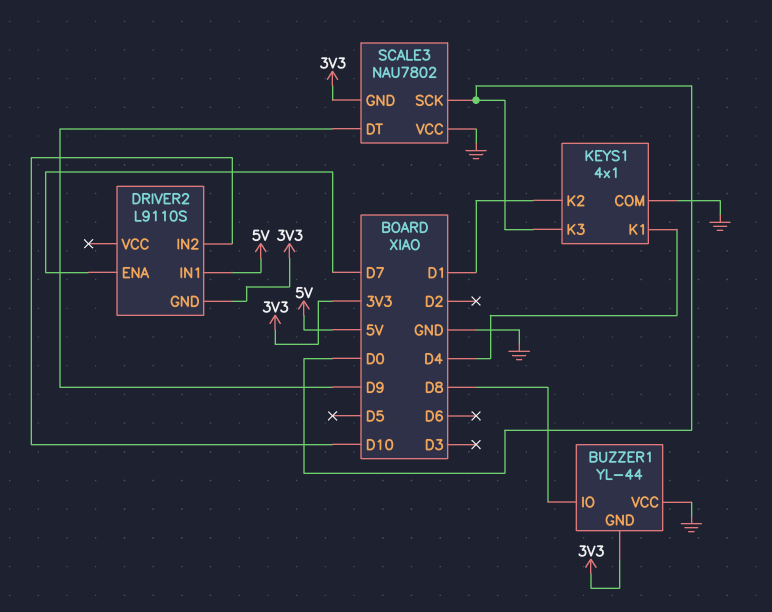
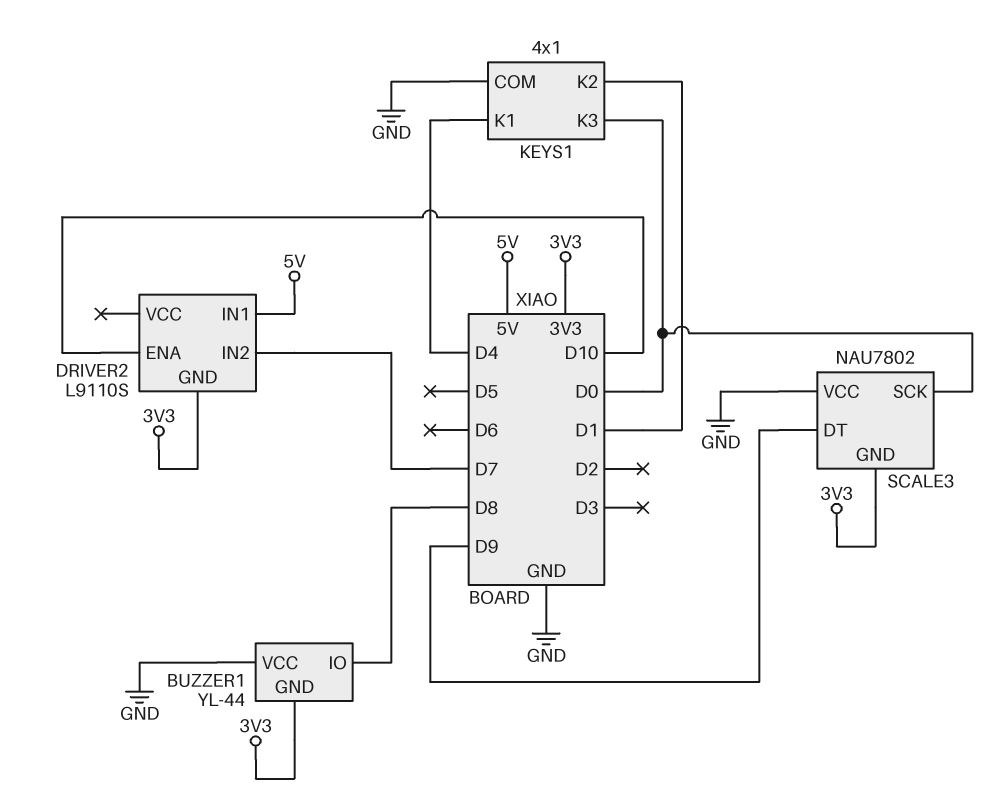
DRIVER2 pin ENA: D7 -> D10
DRIVER2 pin IN2: D10 -> D7

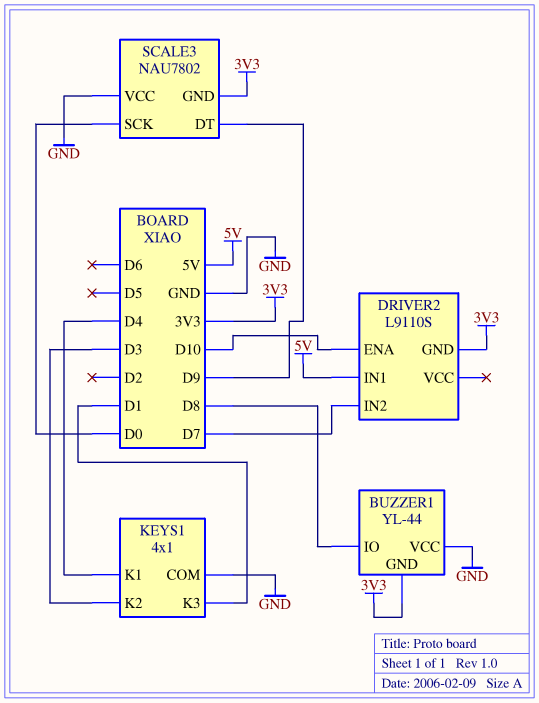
KEYS1 pin K2: D1 -> D3
KEYS1 pin K3: D0 -> D1

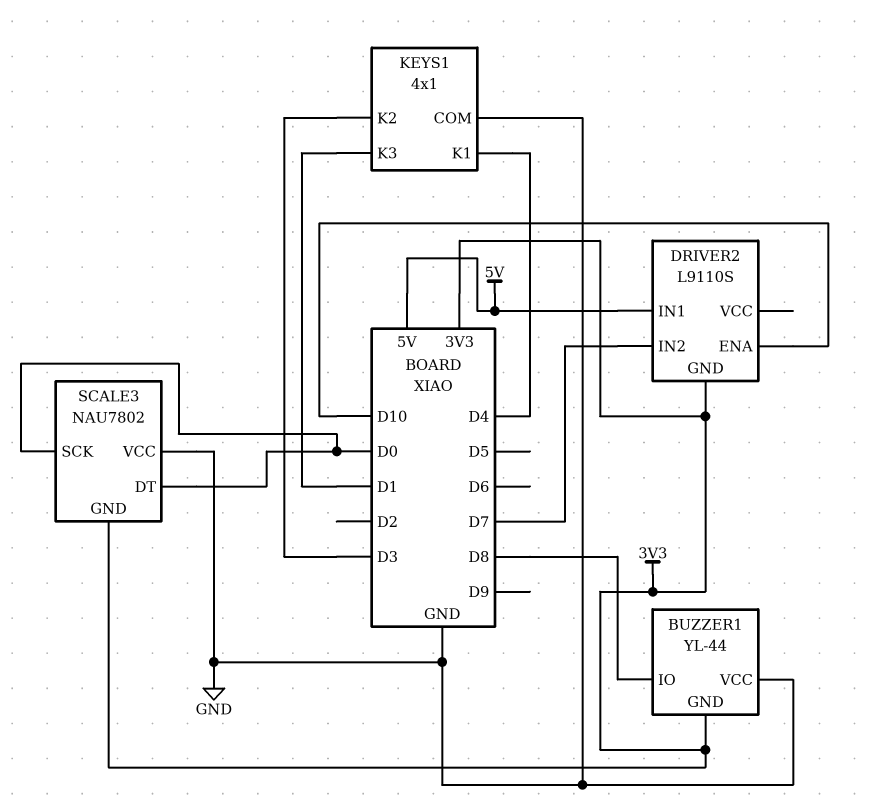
SCALE3 pin DT: D9 -> D0

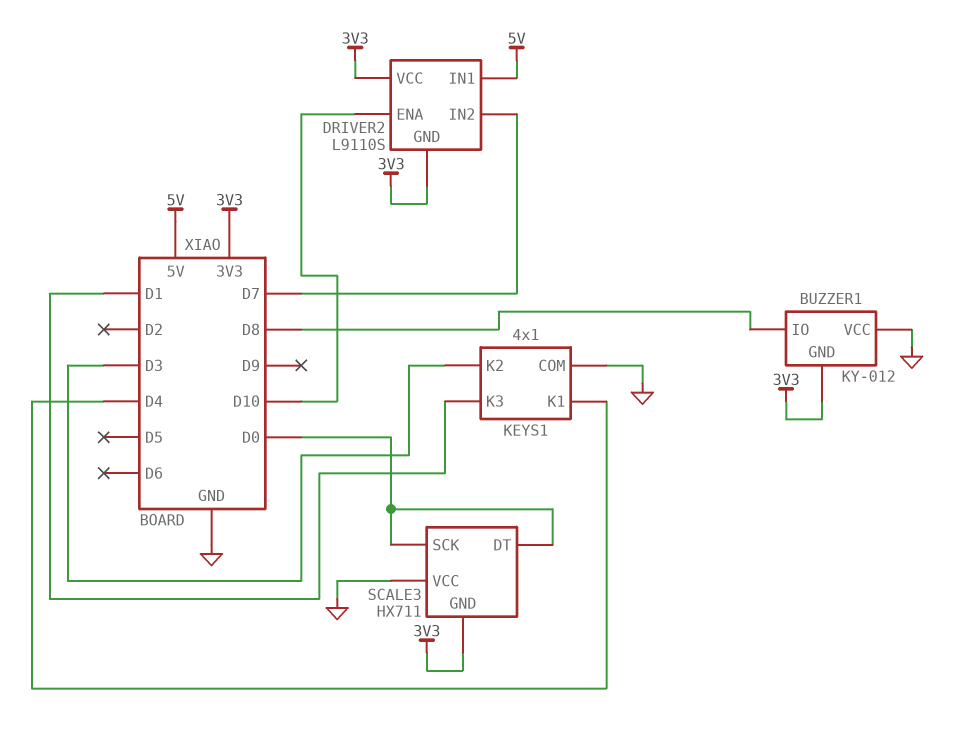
BUZZER1: YL-44 -> KY-012
DRIVER2 pin VCC: none -> 3V3
SCALE3: NAU7802 -> HX711

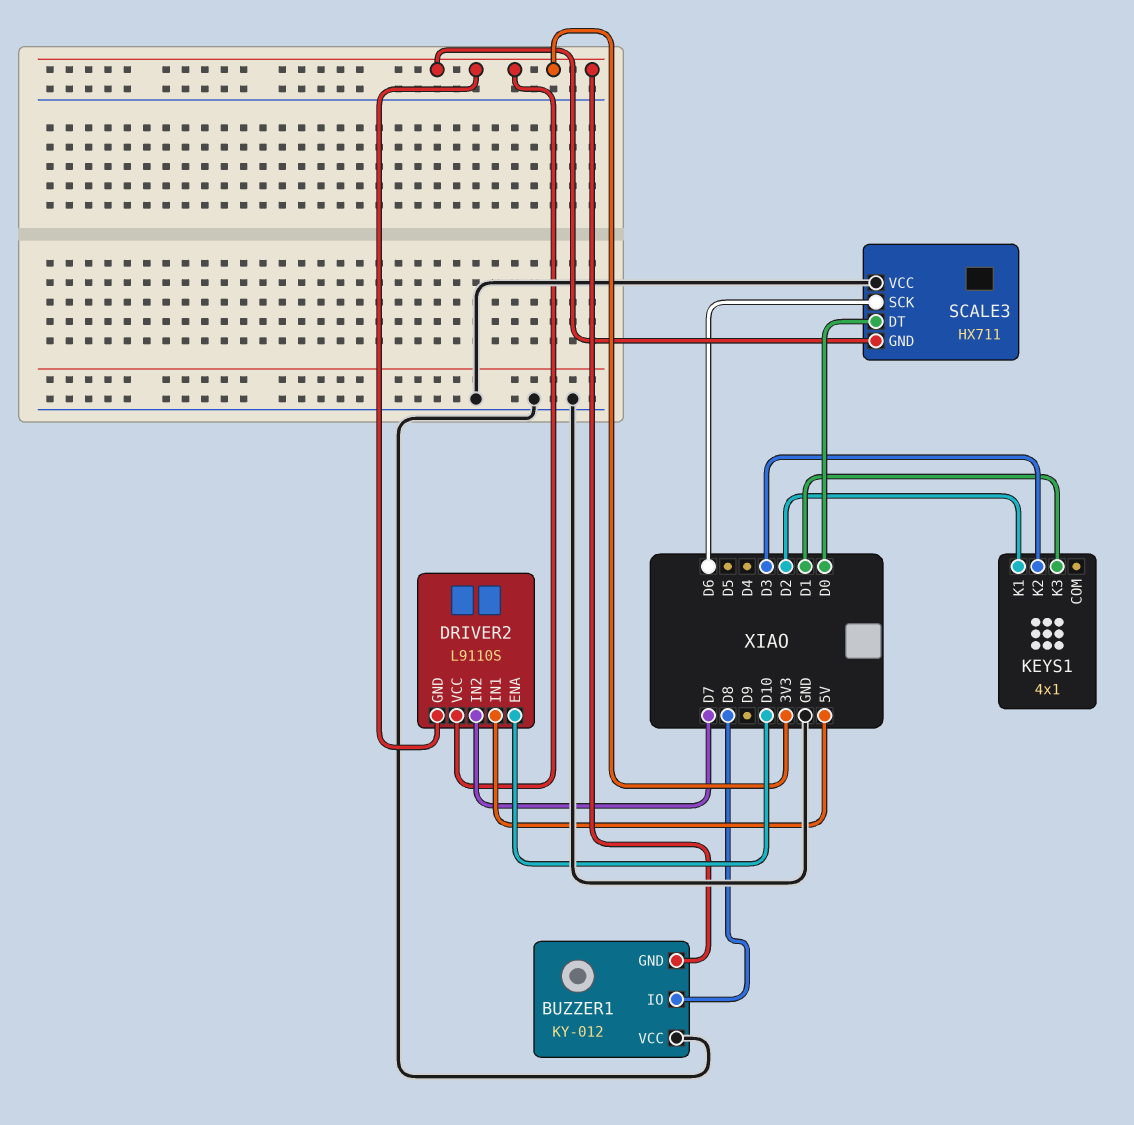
KEYS1 pin COM: GND -> none
KEYS1 pin K1: D4 -> D2
SCALE3 pin SCK: D0 -> D6

